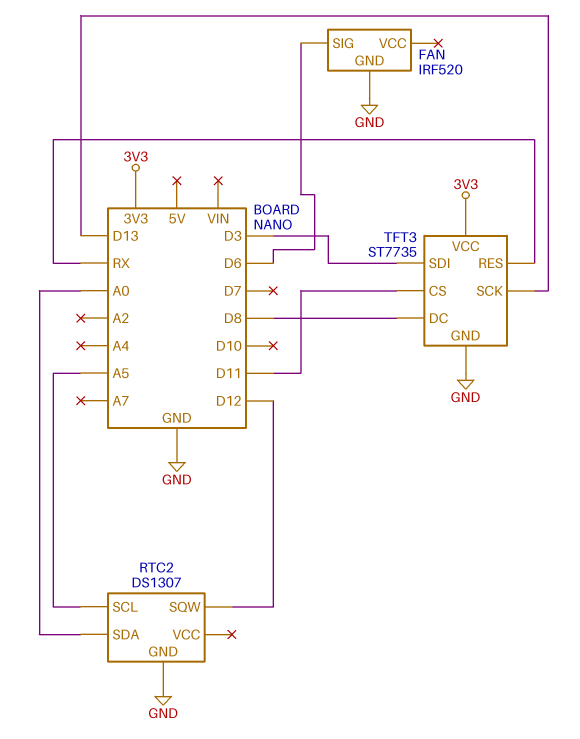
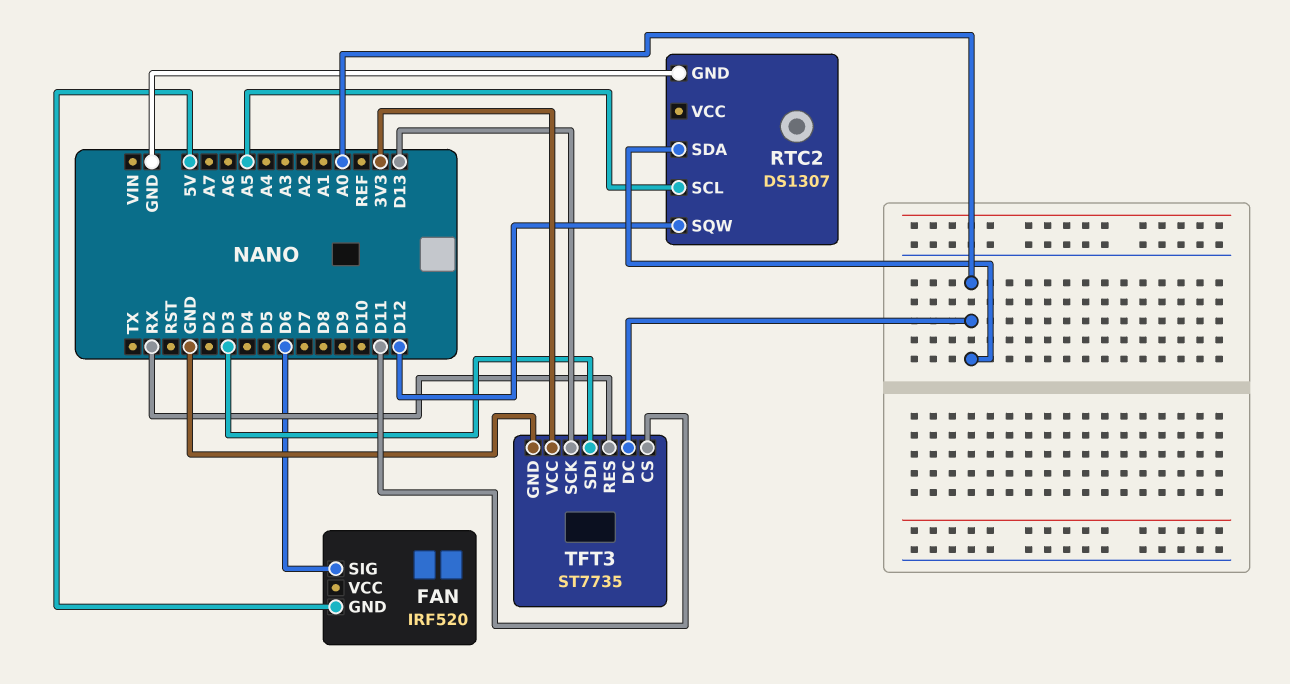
FAN pin GND: GND -> 5V
TFT3 pin DC: D8 -> A0

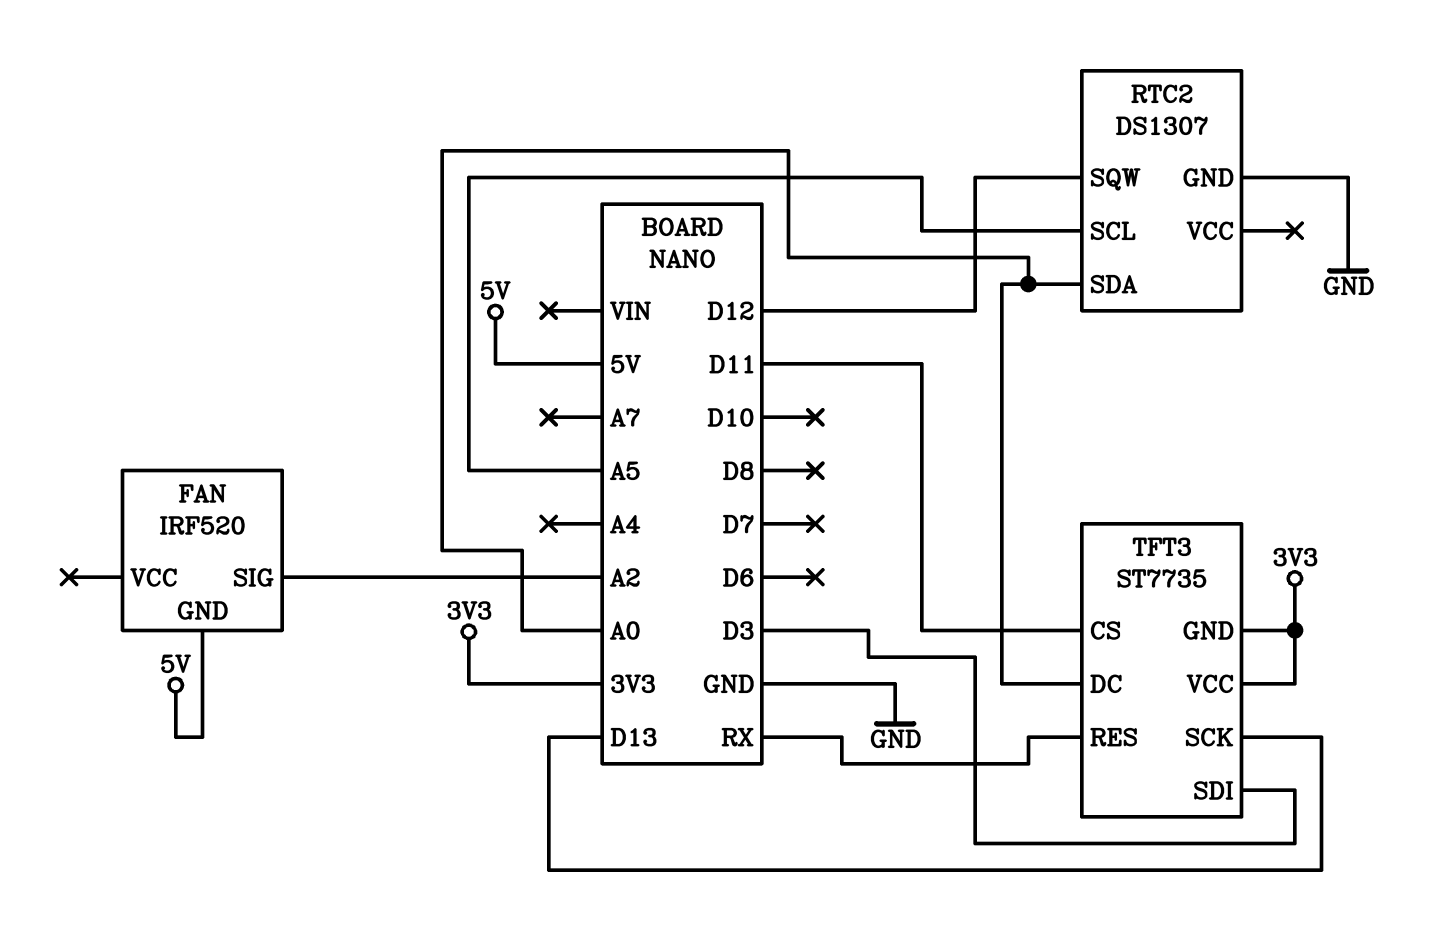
FAN pin SIG: D6 -> A2
TFT3 pin GND: GND -> 3V3

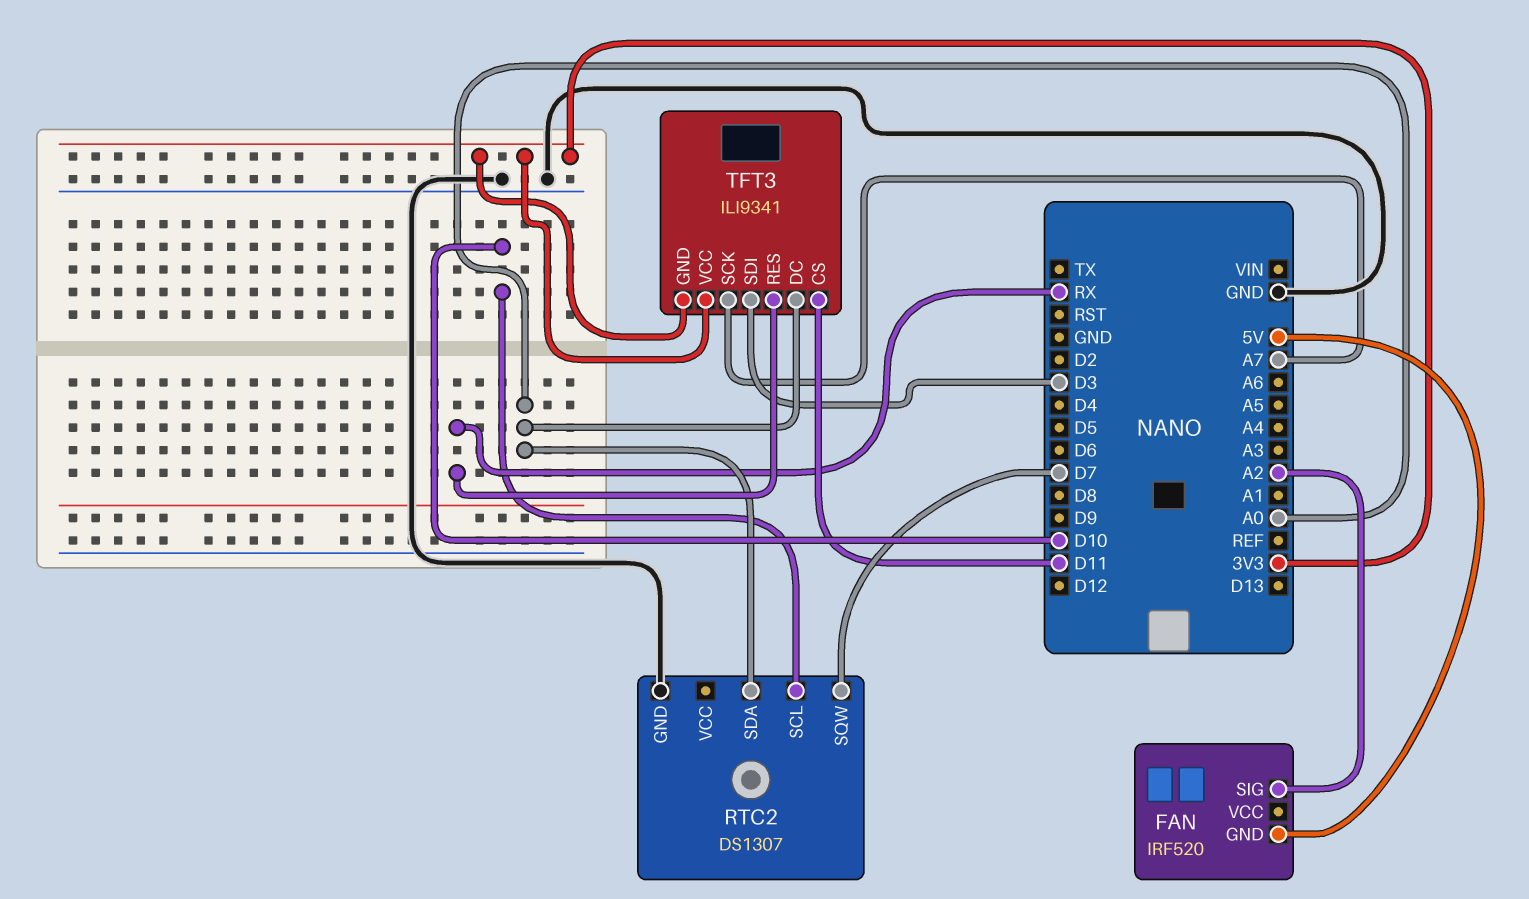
RTC2 pin SCL: A5 -> D10
RTC2 pin SQW: D12 -> D7
TFT3: ST7735 -> ILI9341
TFT3 pin SCK: D13 -> A7

